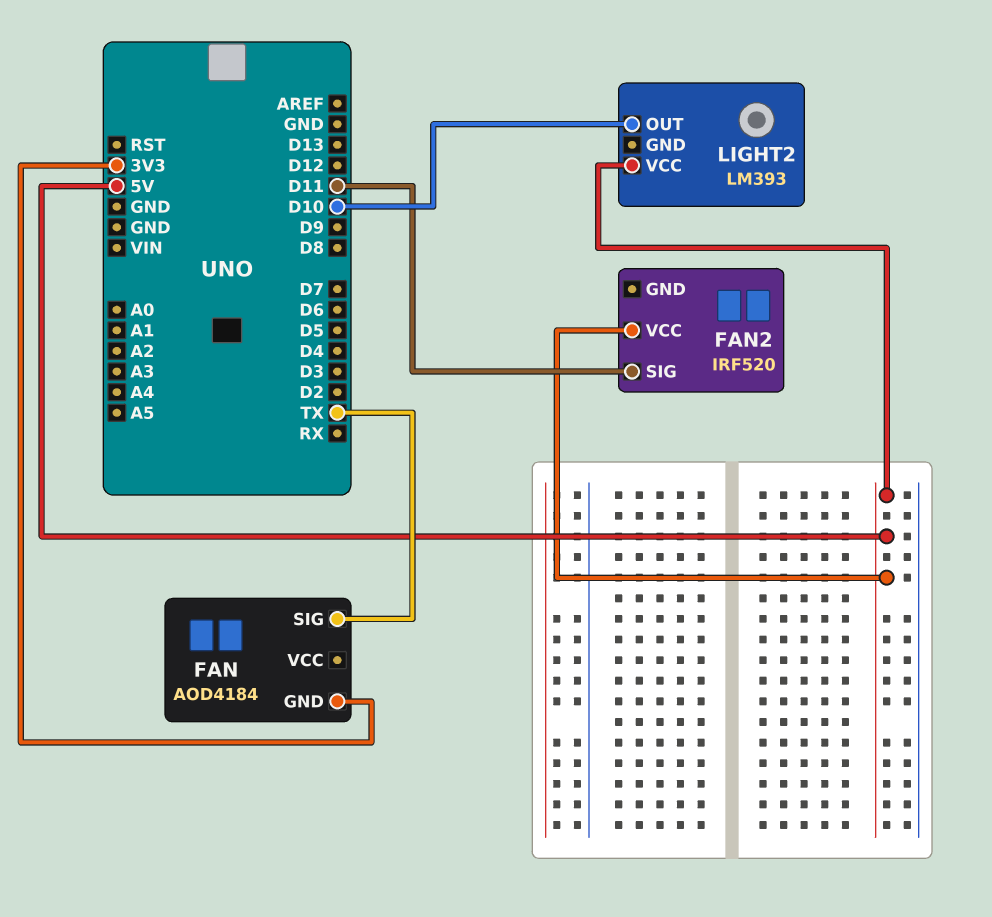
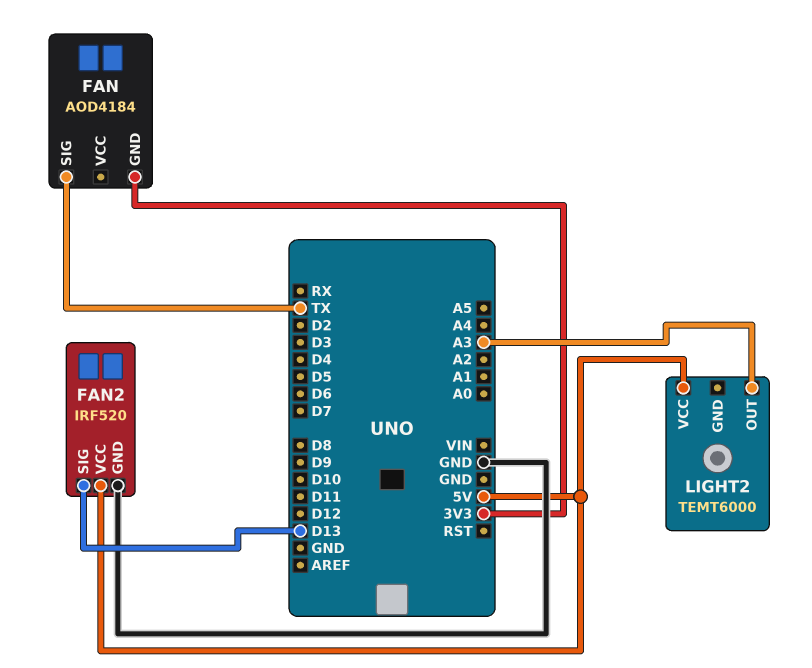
FAN2 pin GND: none -> GND
FAN2 pin SIG: D11 -> D13
LIGHT2: LM393 -> TEMT6000
LIGHT2 pin OUT: D10 -> A3

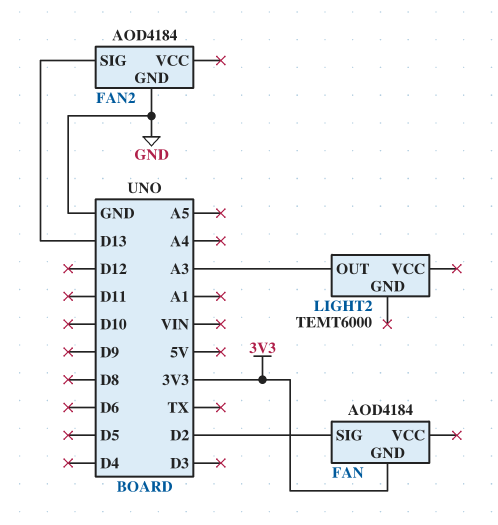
FAN pin SIG: TX -> D2
FAN2: IRF520 -> AOD4184
FAN2 pin VCC: 5V -> none
LIGHT2 pin VCC: 5V -> none

